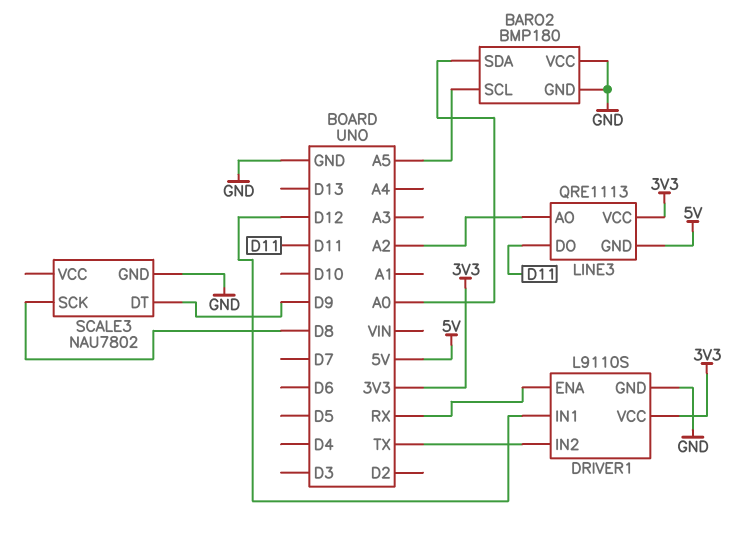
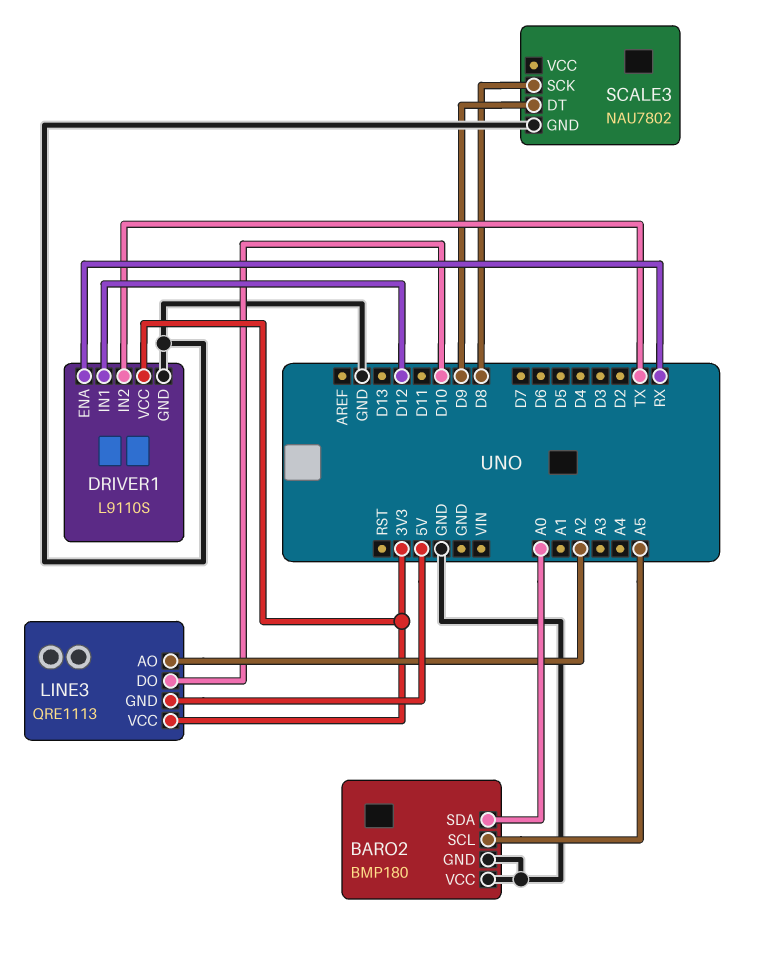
LINE3 pin DO: D11 -> D10

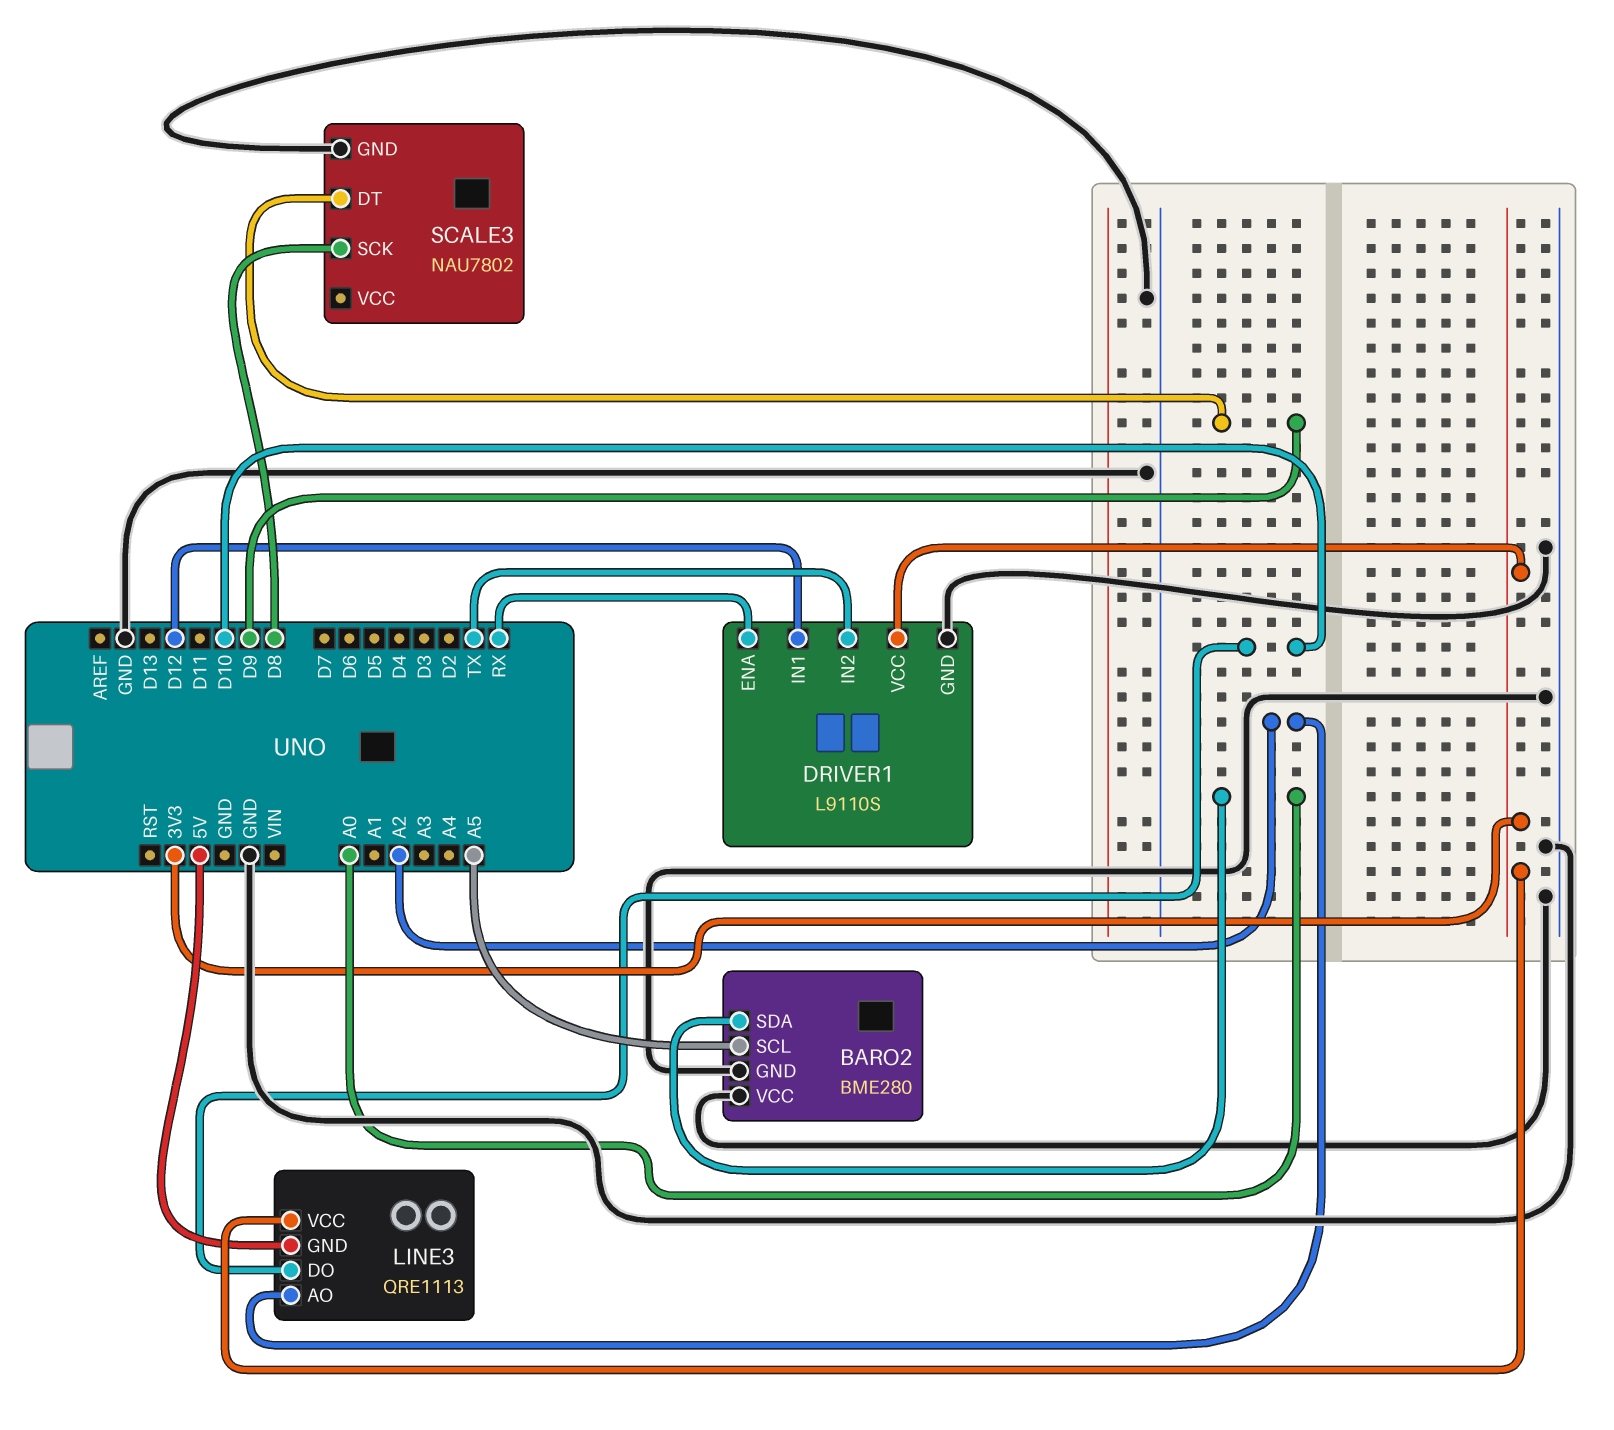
BARO2: BMP180 -> BME280

